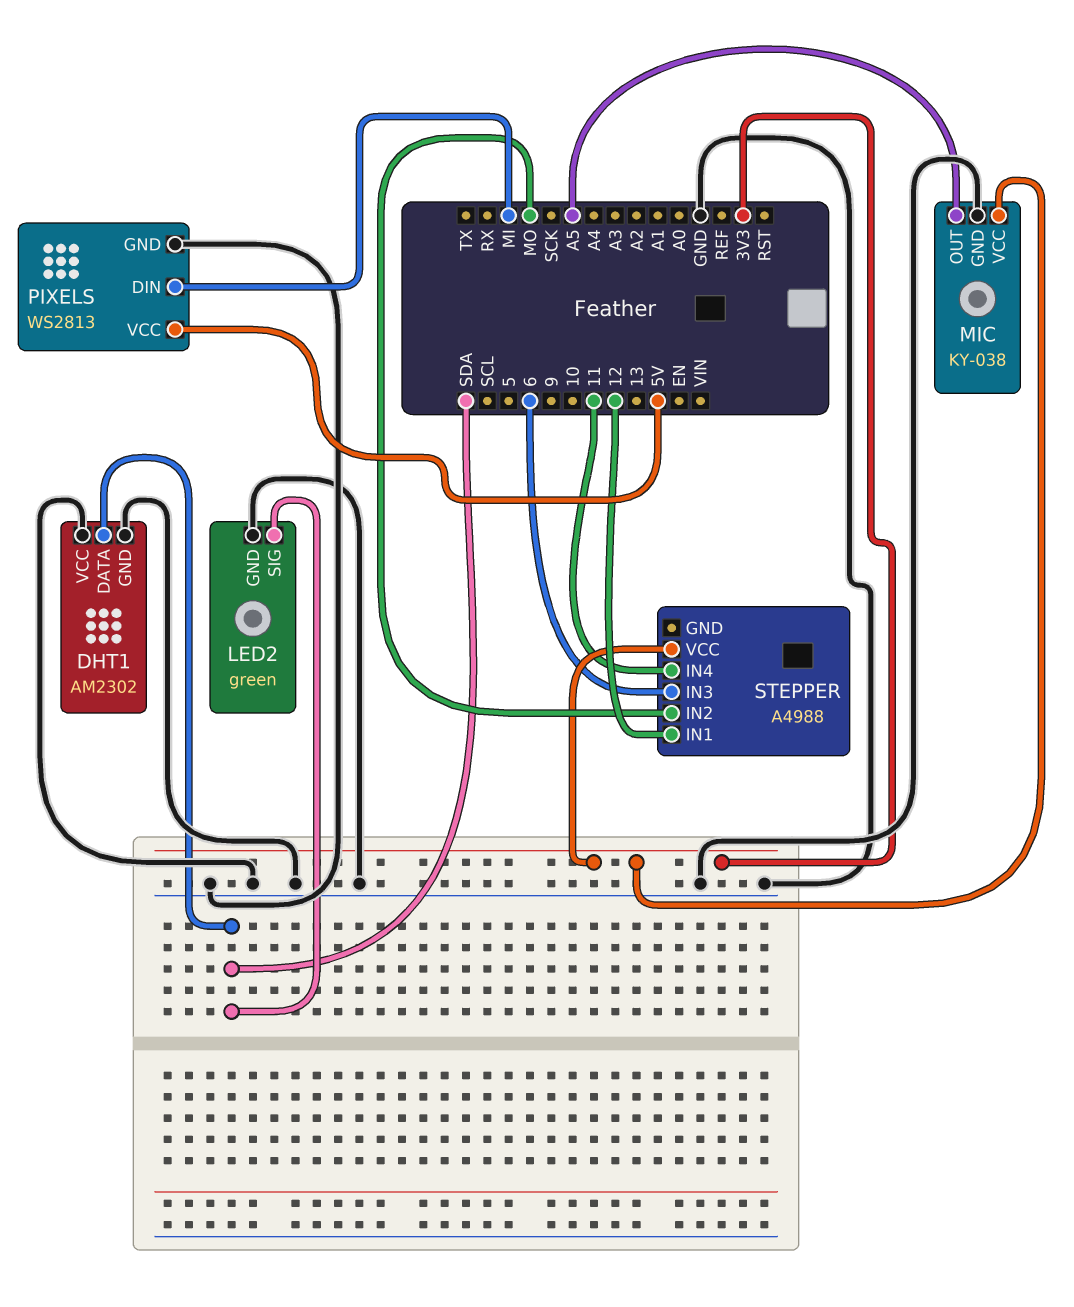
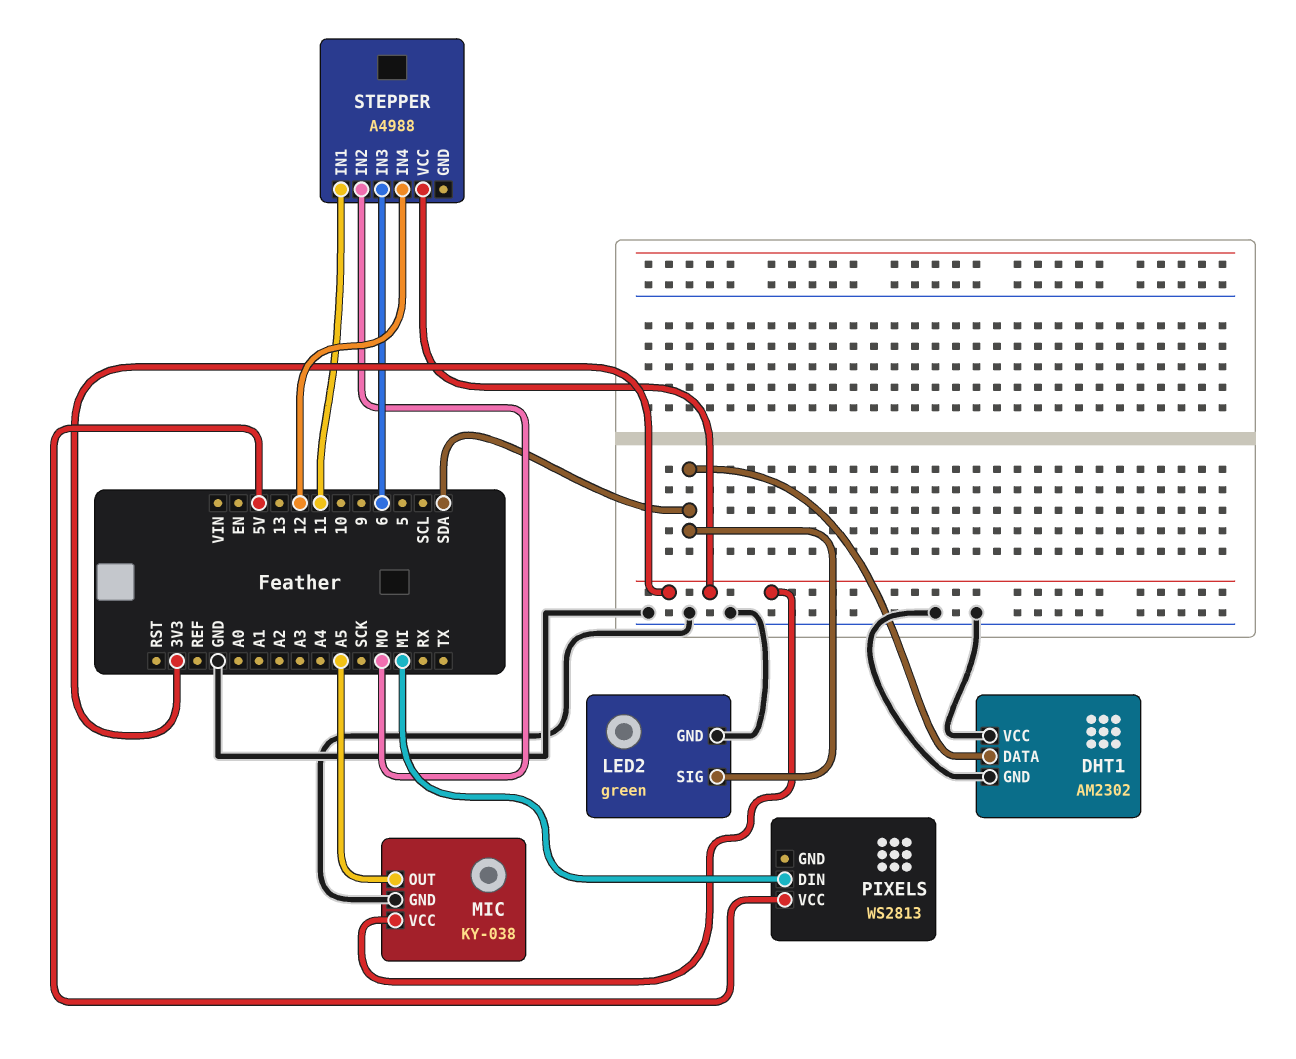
PIXELS pin GND: GND -> none
STEPPER pin IN1: 12 -> 11
STEPPER pin IN4: 11 -> 12

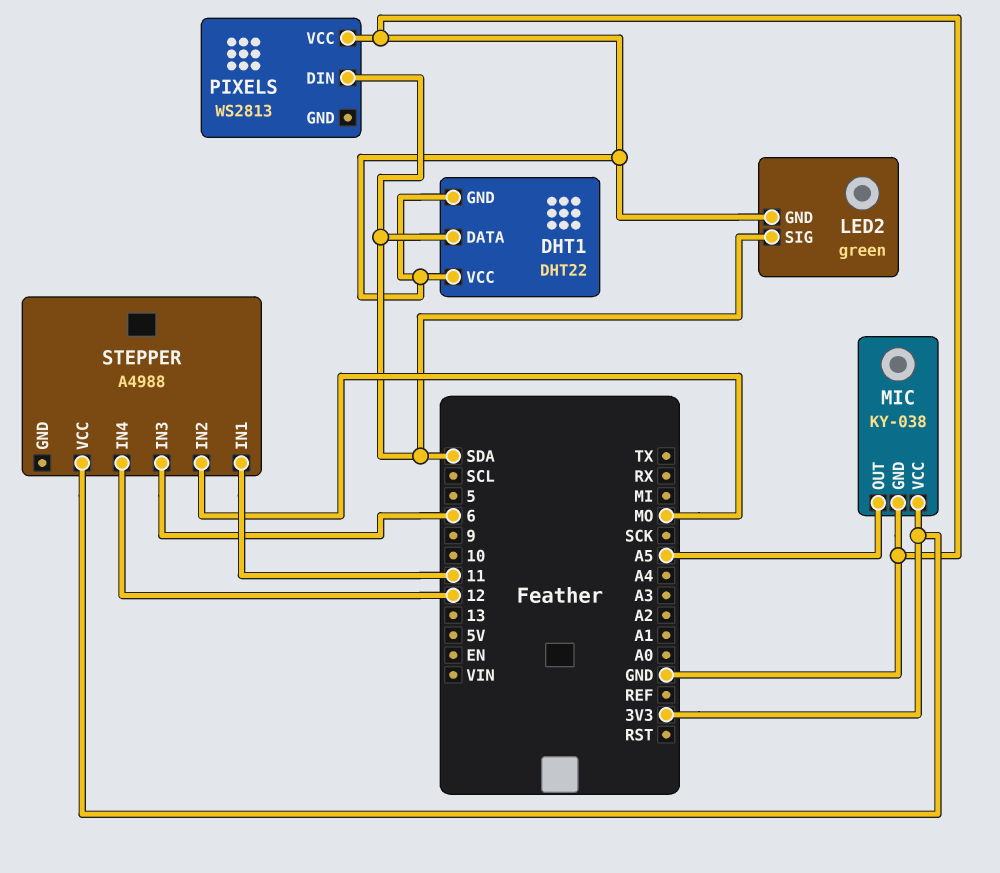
DHT1: AM2302 -> DHT22
PIXELS pin DIN: MI -> SDA
PIXELS pin VCC: 5V -> GND

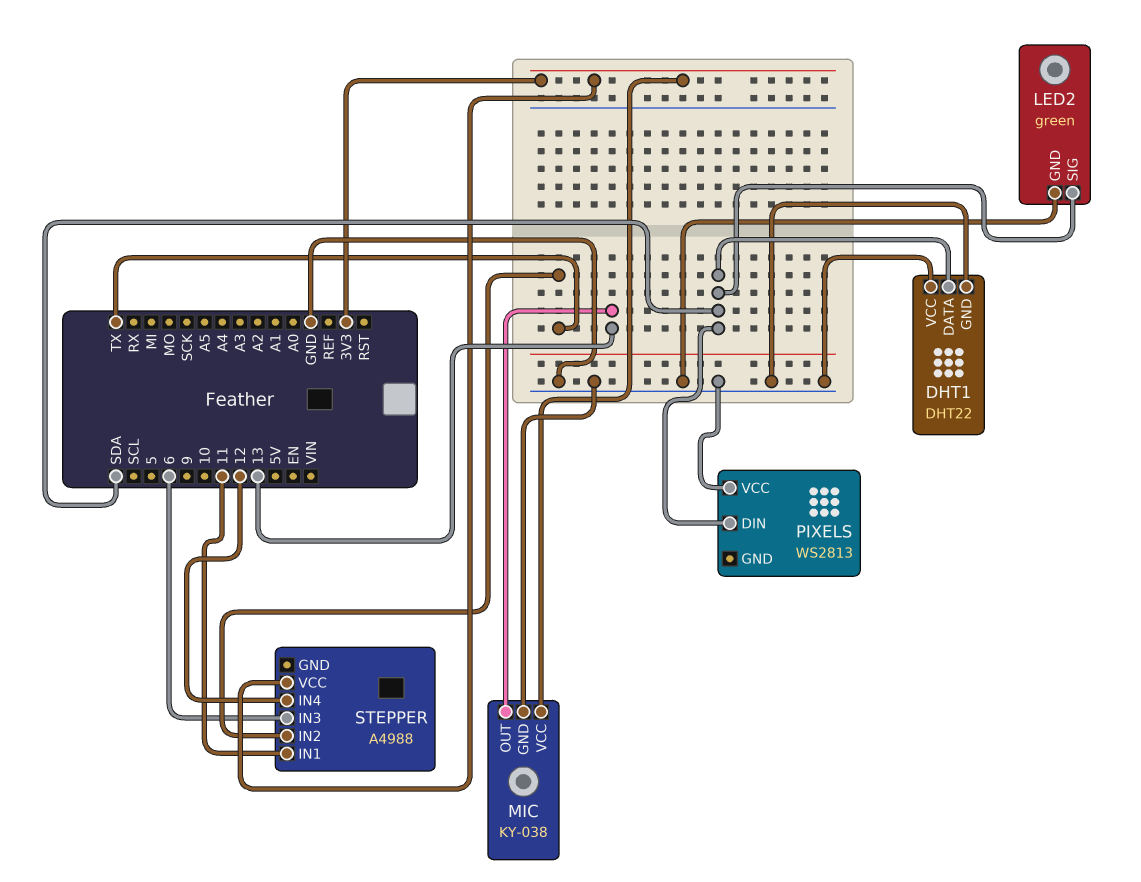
MIC pin OUT: A5 -> 13
STEPPER pin IN2: MO -> TX

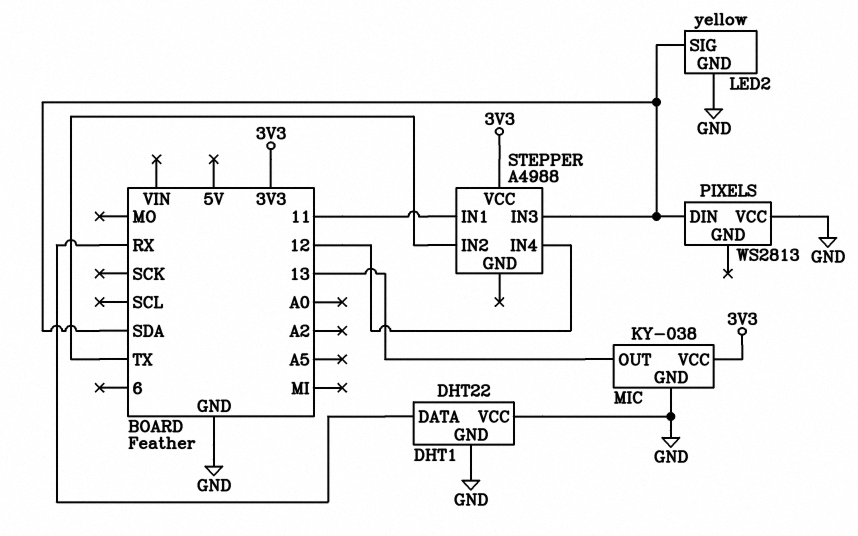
DHT1 pin DATA: SDA -> RX
LED2: green -> yellow
STEPPER pin IN3: 6 -> SDA

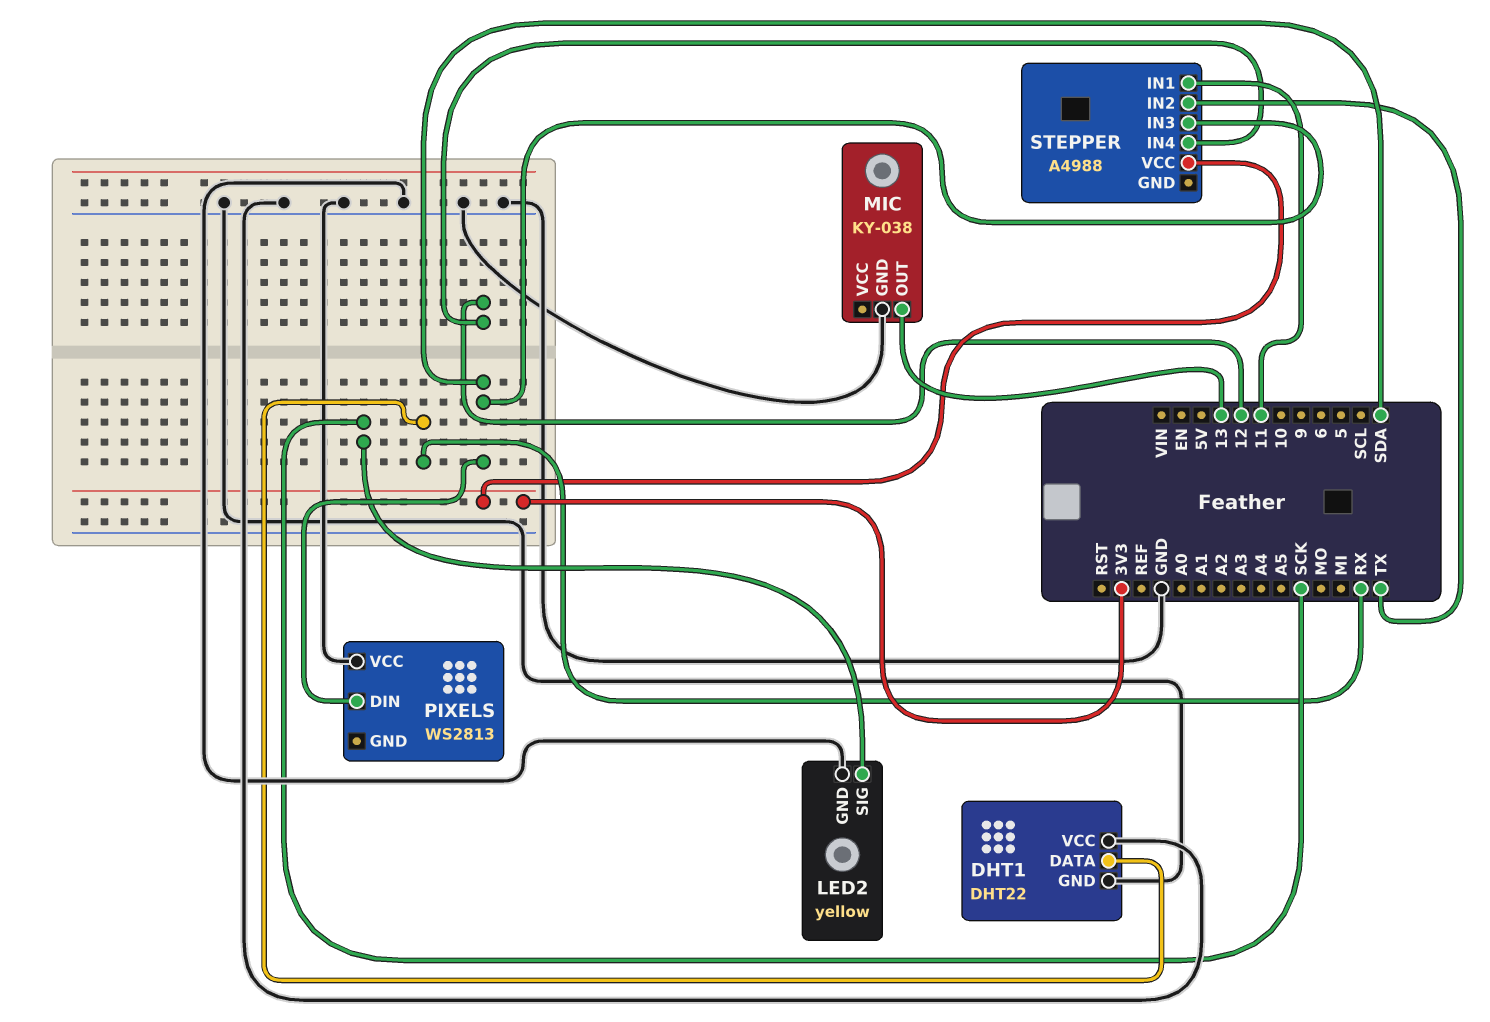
LED2 pin SIG: SDA -> SCK
MIC pin VCC: 3V3 -> none

